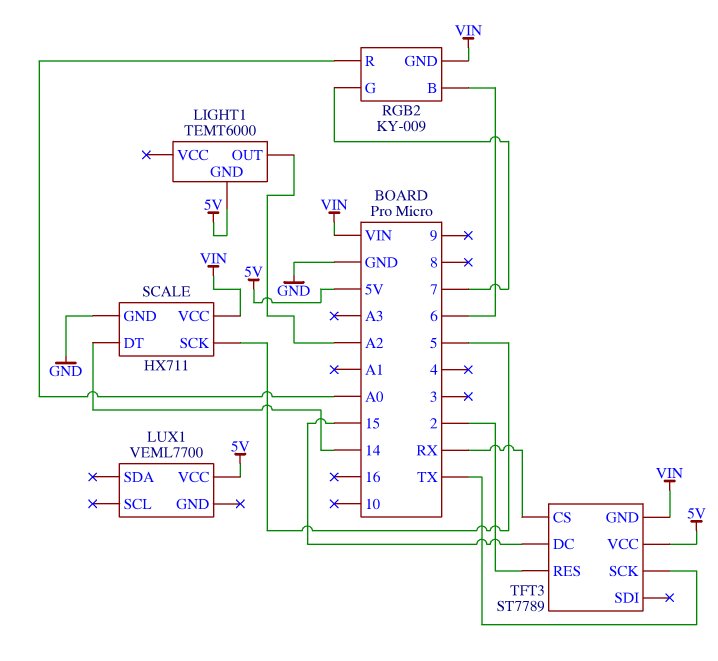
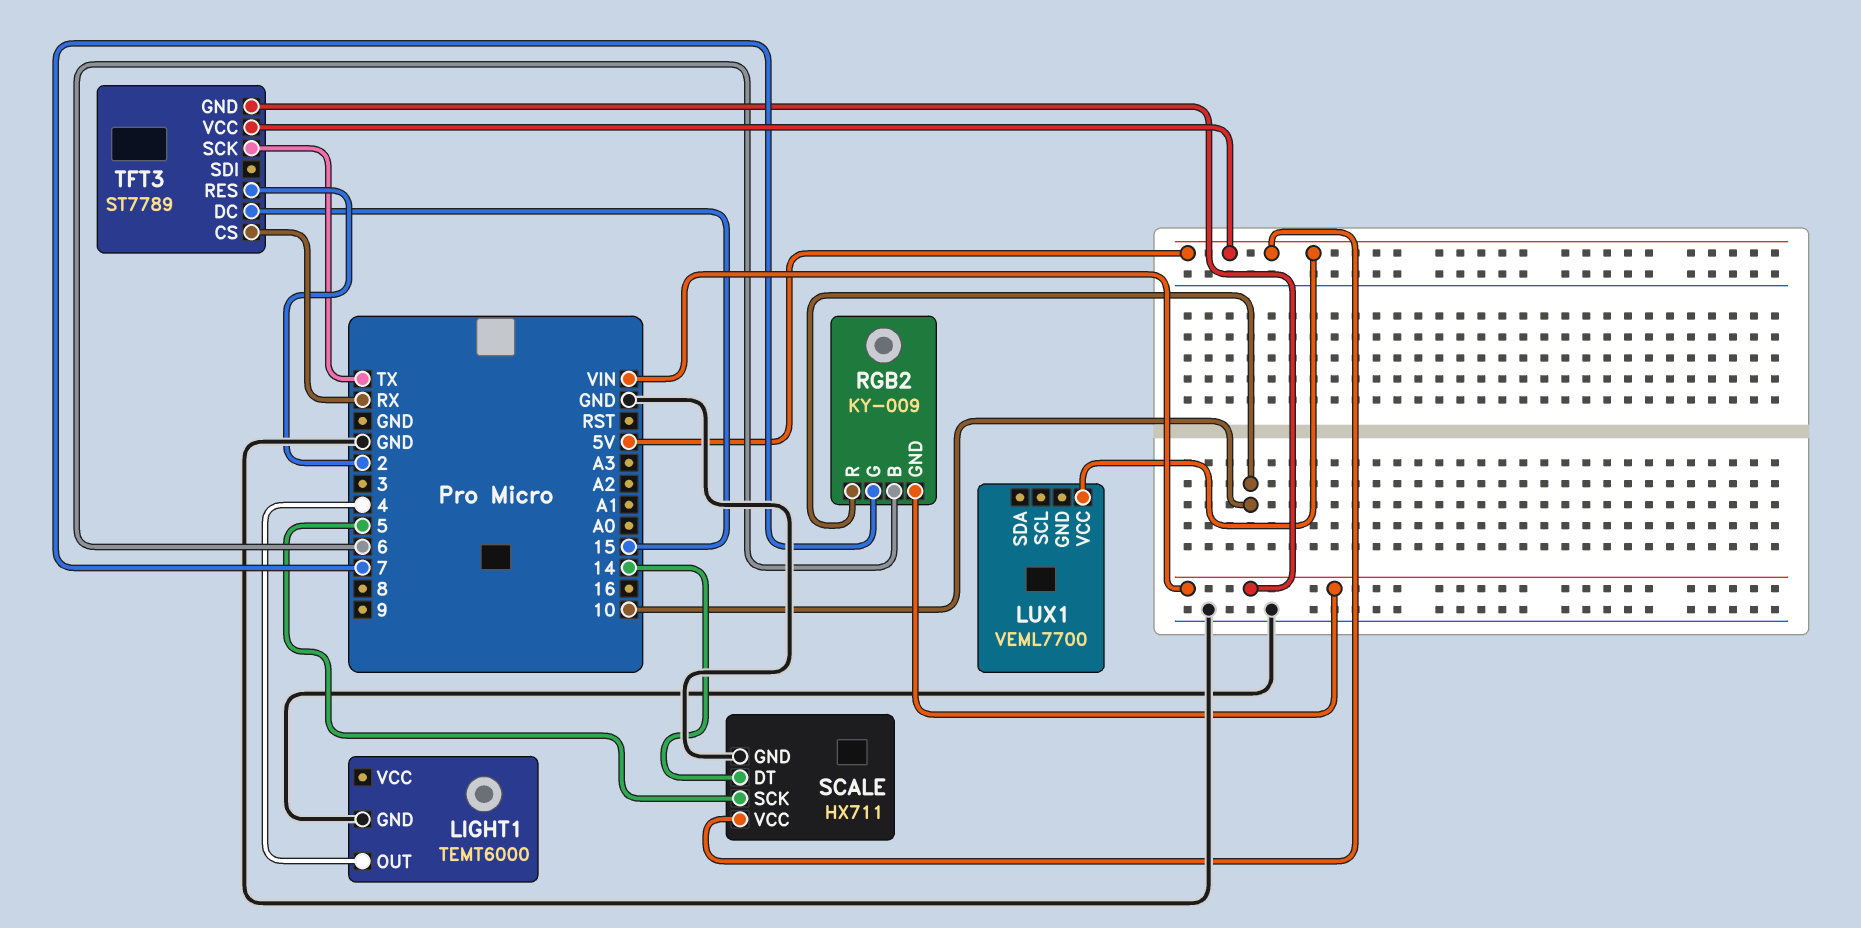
LIGHT1 pin GND: 5V -> GND
LIGHT1 pin OUT: A2 -> 4
RGB2 pin R: A0 -> 10
SCALE pin VCC: VIN -> 5V

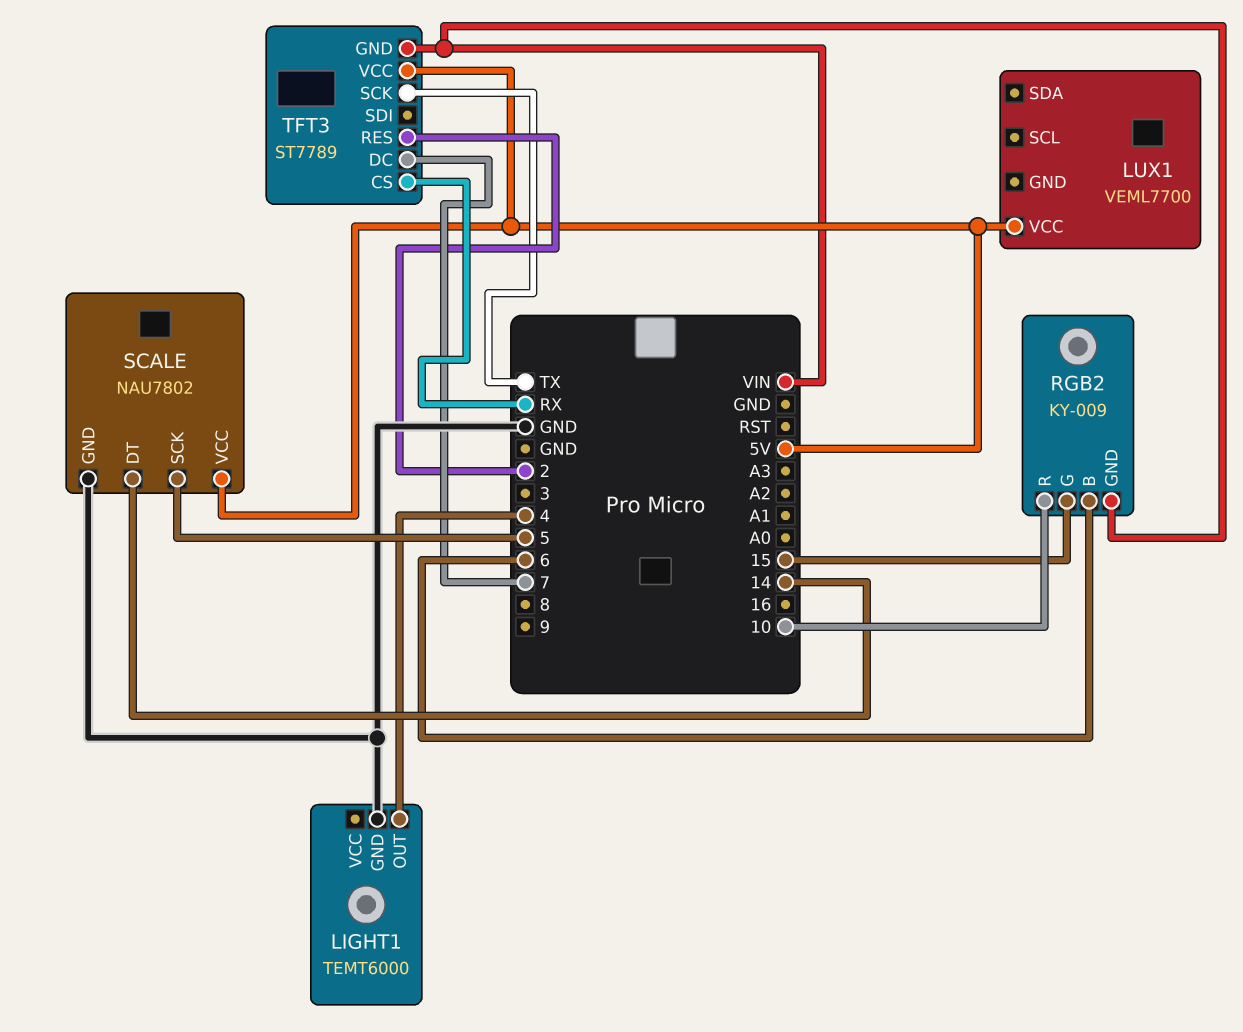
RGB2 pin G: 7 -> 15
SCALE: HX711 -> NAU7802
TFT3 pin DC: 15 -> 7

